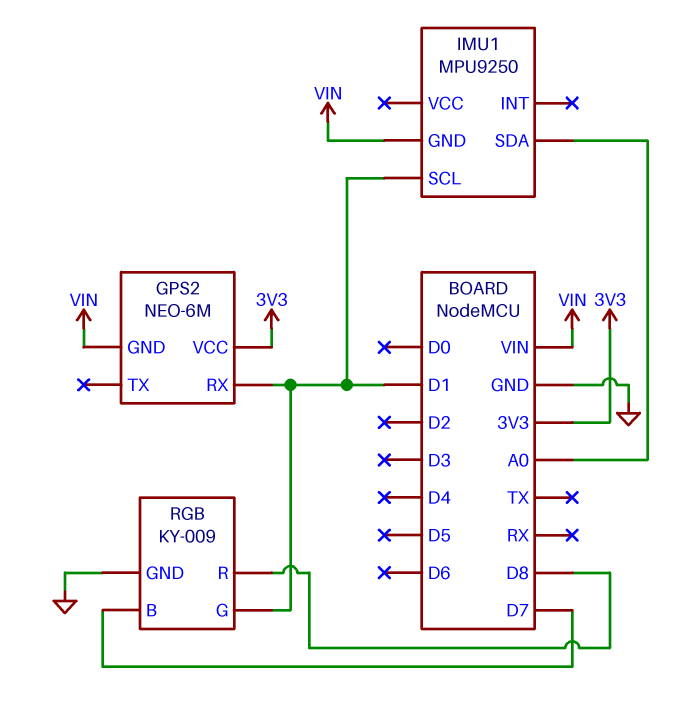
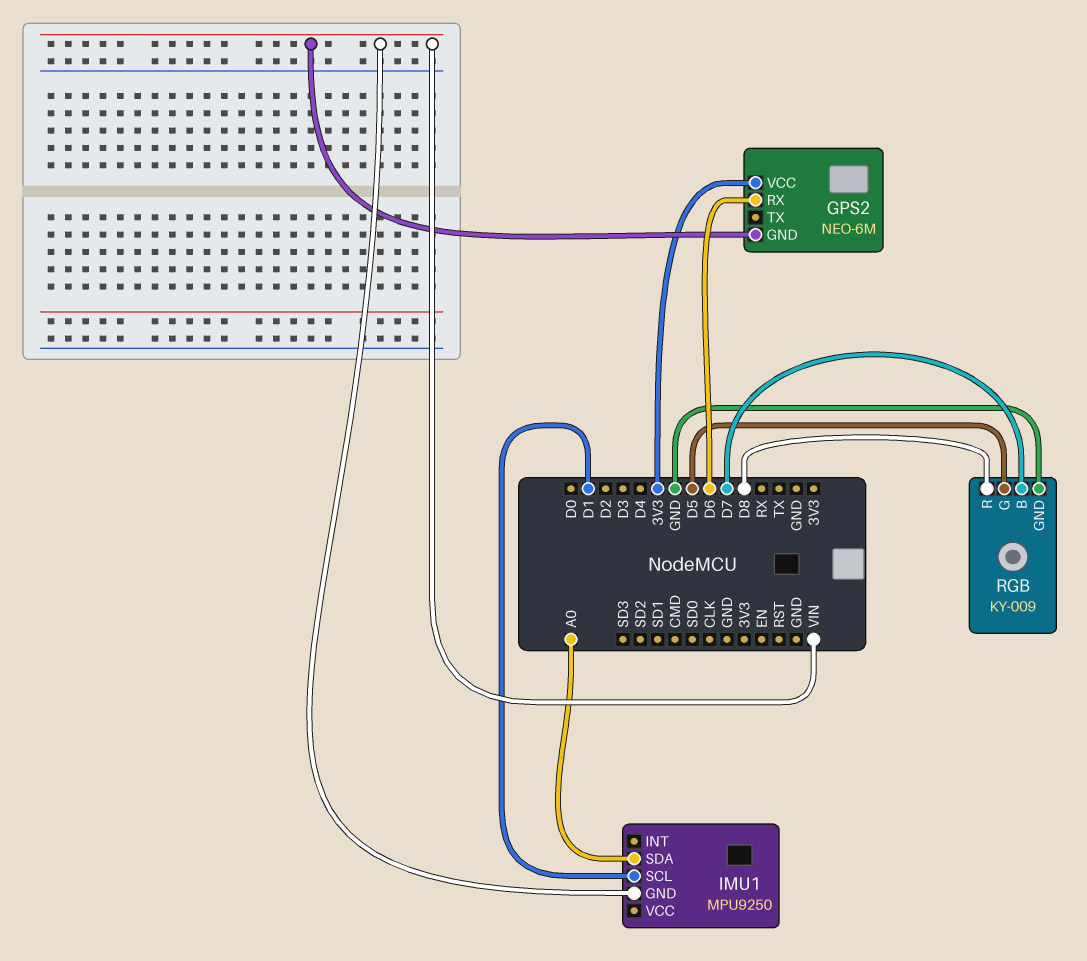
GPS2 pin RX: D1 -> D6
RGB pin G: D1 -> D5

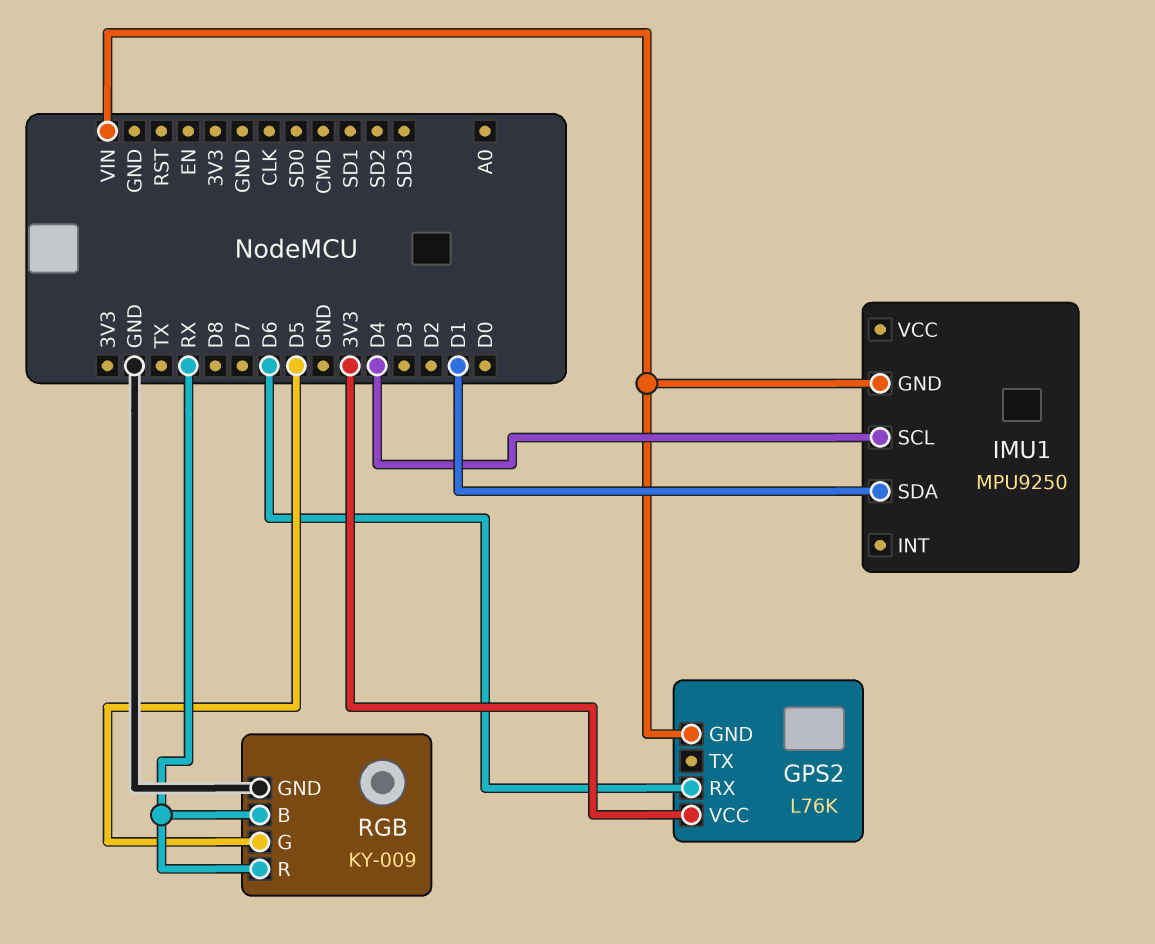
GPS2: NEO-6M -> L76K
IMU1 pin SCL: D1 -> D4
IMU1 pin SDA: A0 -> D1
RGB pin B: D7 -> RX
RGB pin R: D8 -> RX

